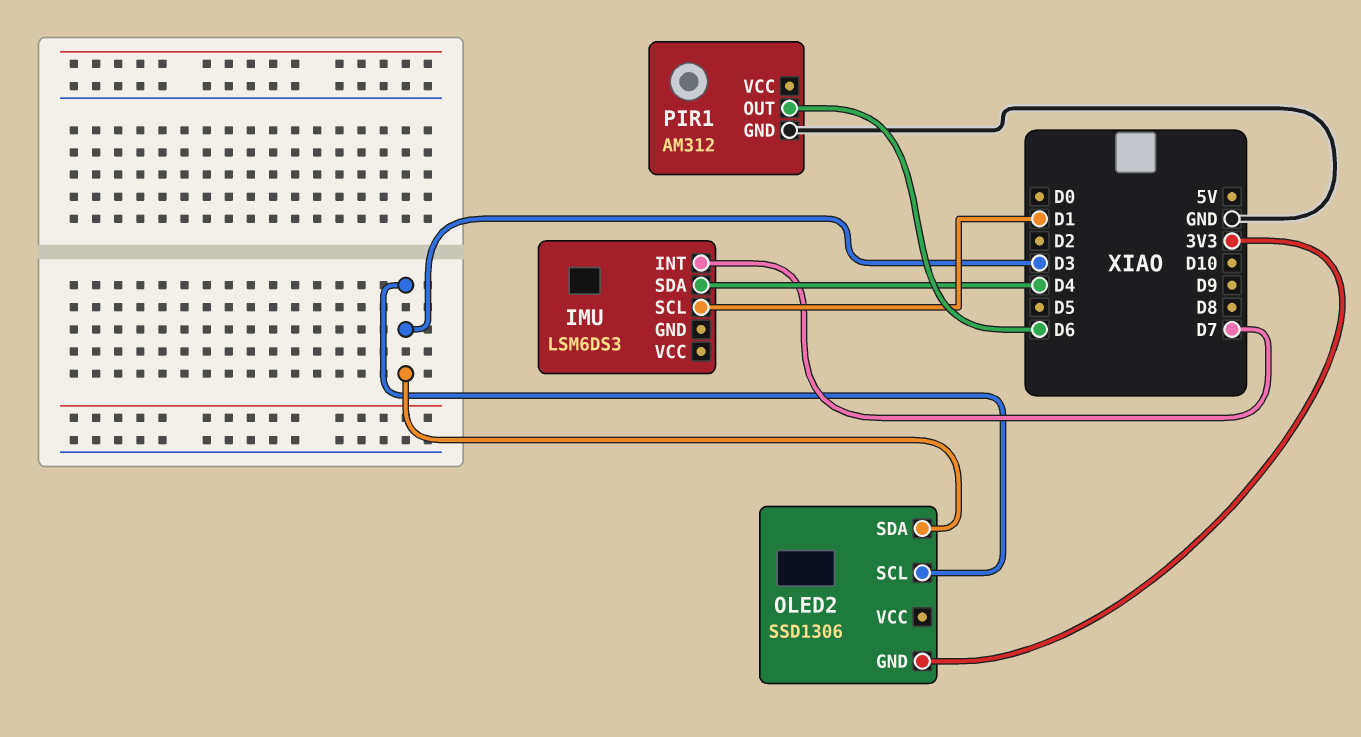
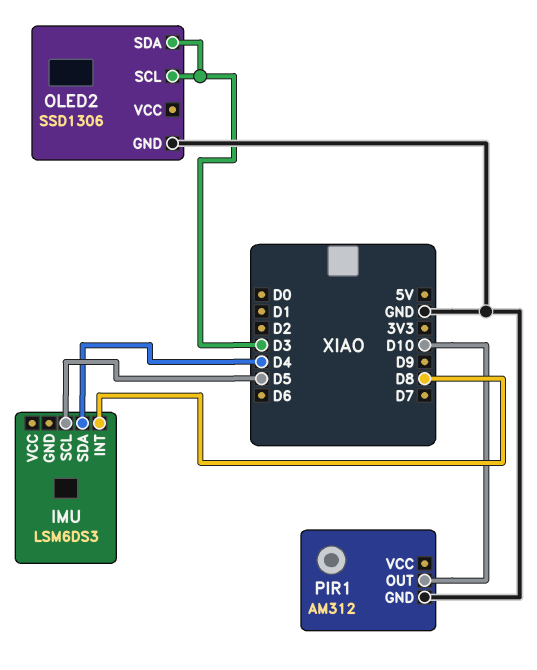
IMU pin INT: D7 -> D8
IMU pin SCL: D1 -> D5
OLED2 pin GND: 3V3 -> GND
PIR1 pin OUT: D6 -> D10

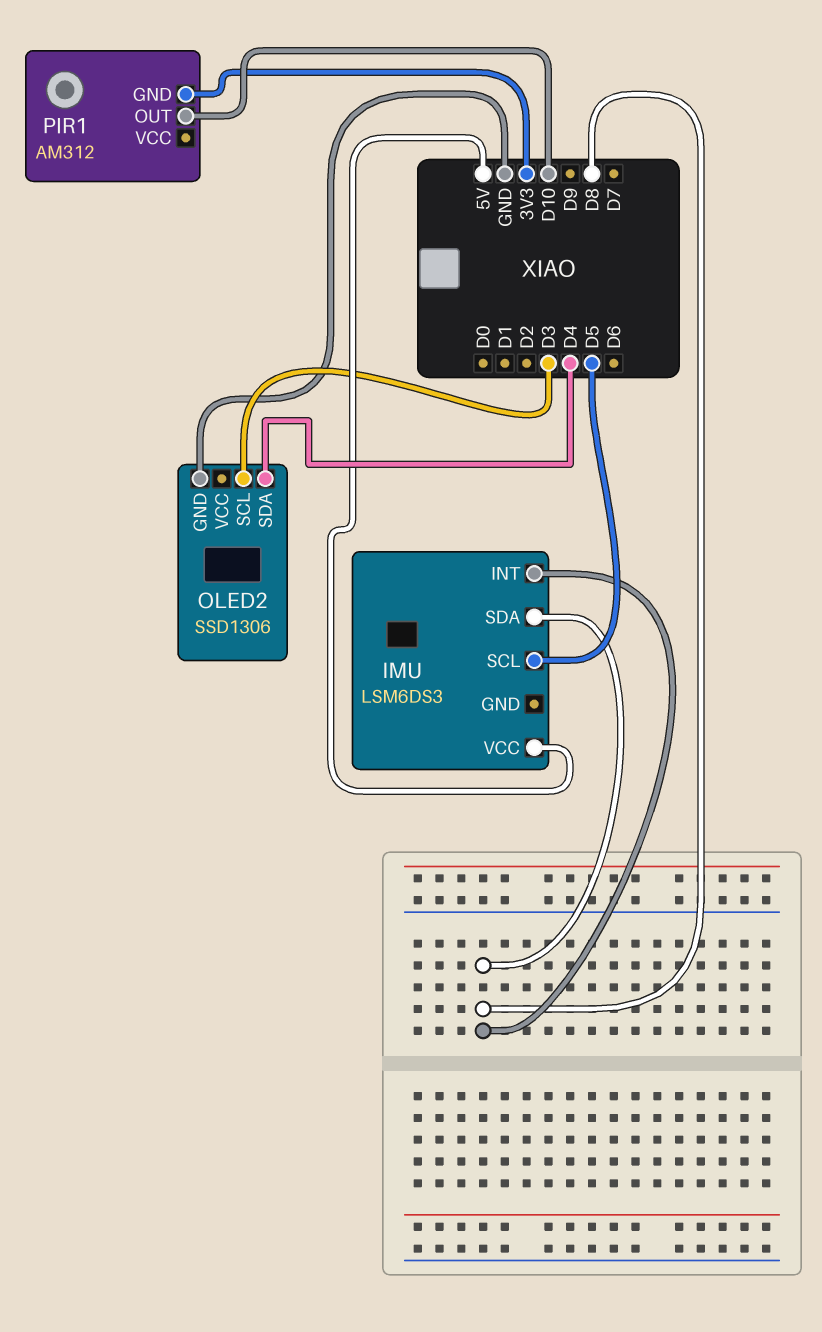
IMU pin SDA: D4 -> D8
IMU pin VCC: none -> 5V
OLED2 pin SDA: D3 -> D4
PIR1 pin GND: GND -> 3V3

